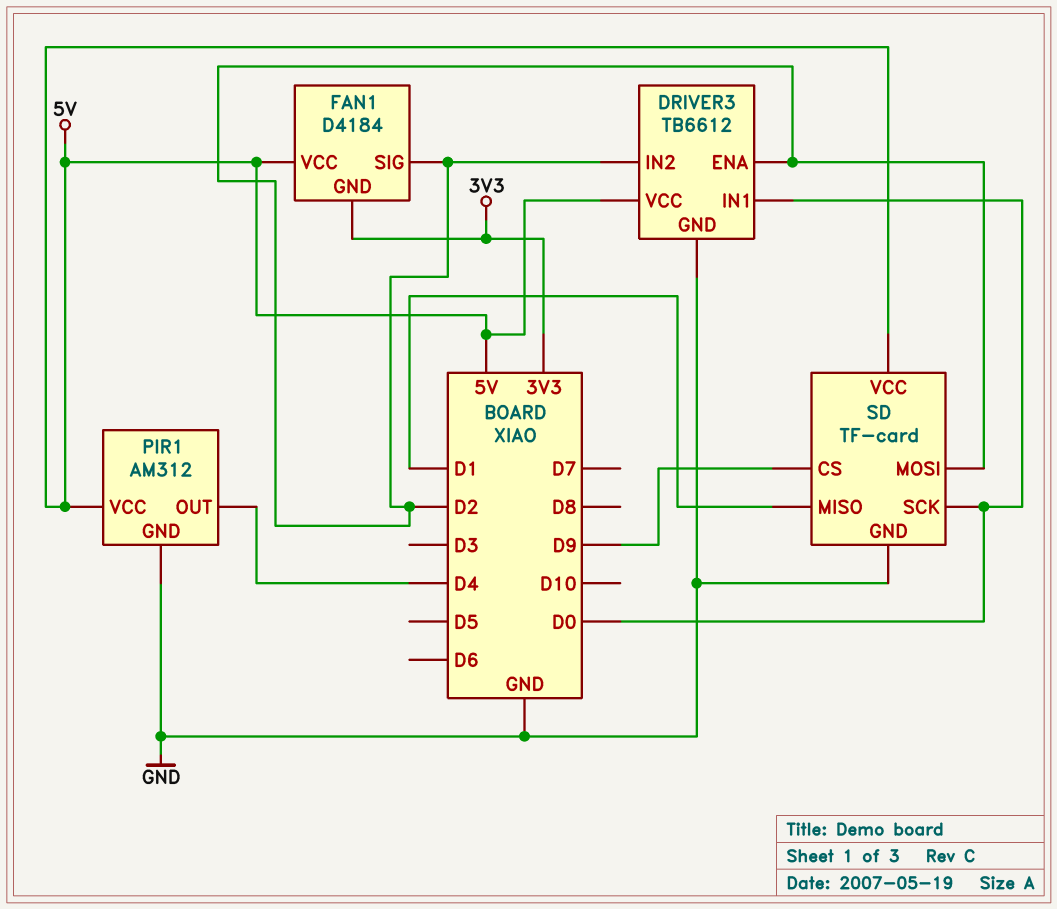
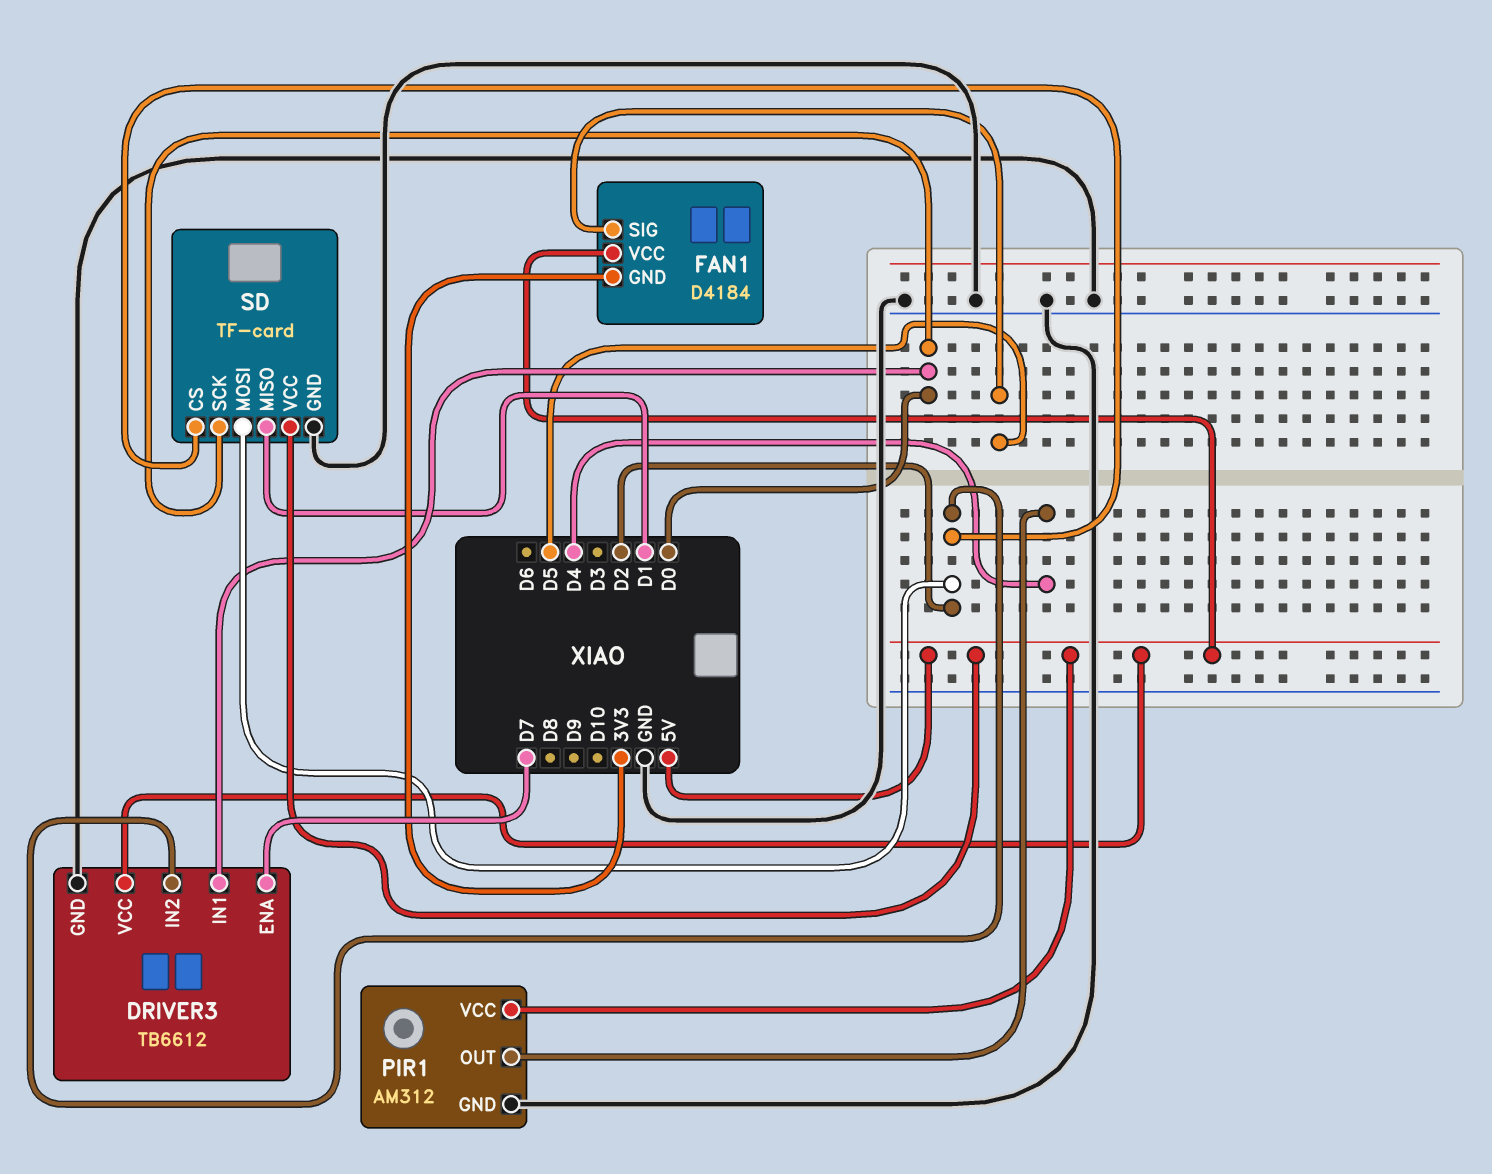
DRIVER3 pin ENA: D2 -> D7
FAN1 pin SIG: D2 -> D5
SD pin CS: D9 -> D2

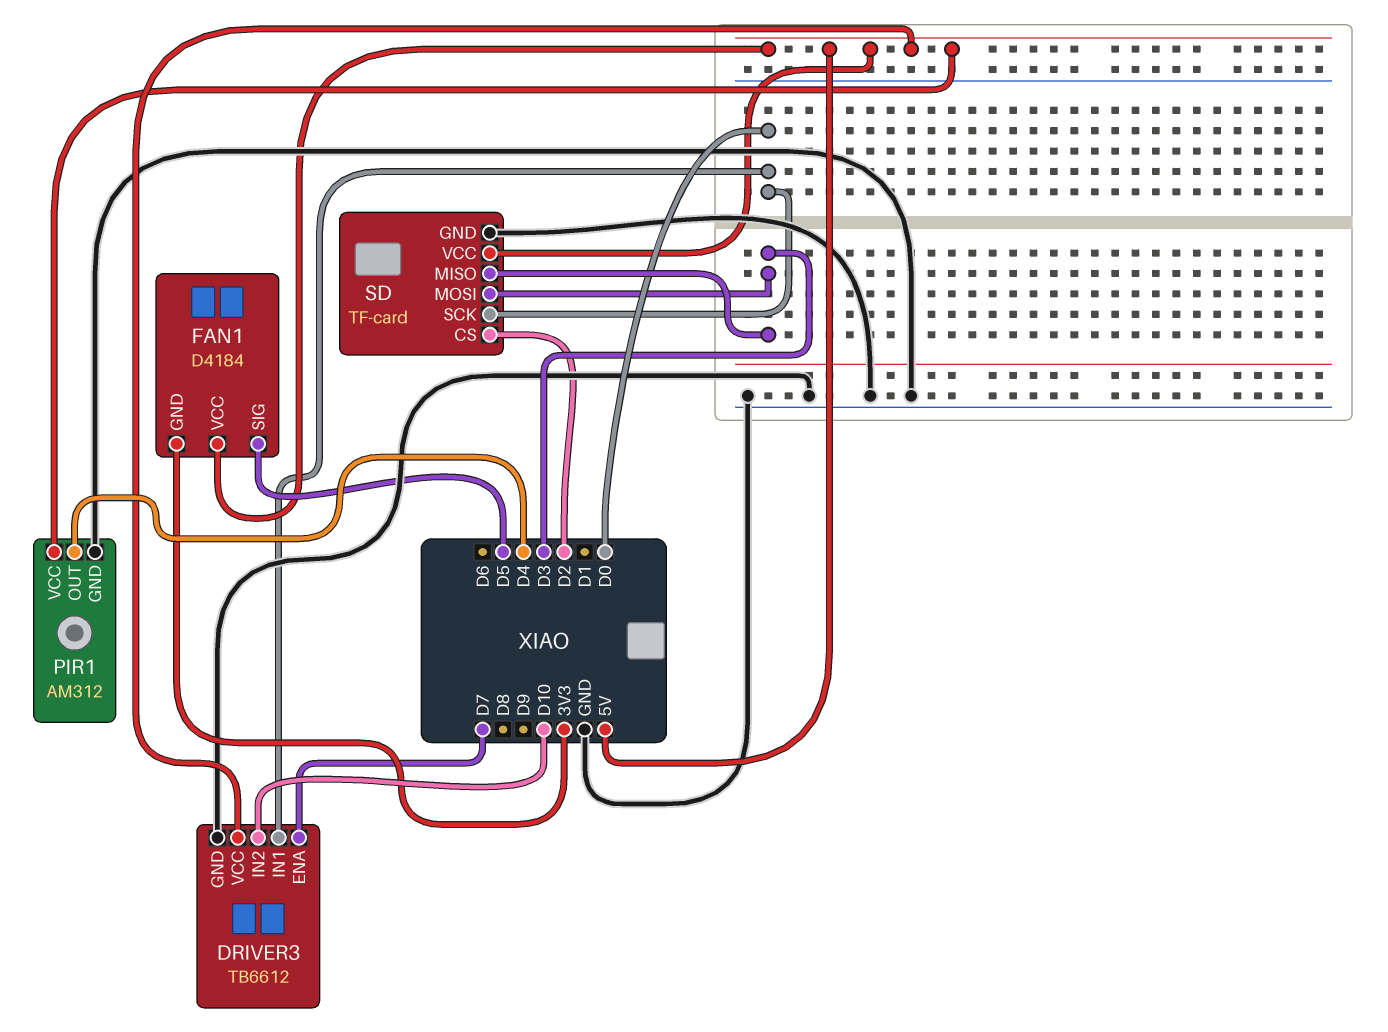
DRIVER3 pin IN2: D2 -> D10
SD pin MISO: D1 -> D3
SD pin MOSI: D2 -> D3

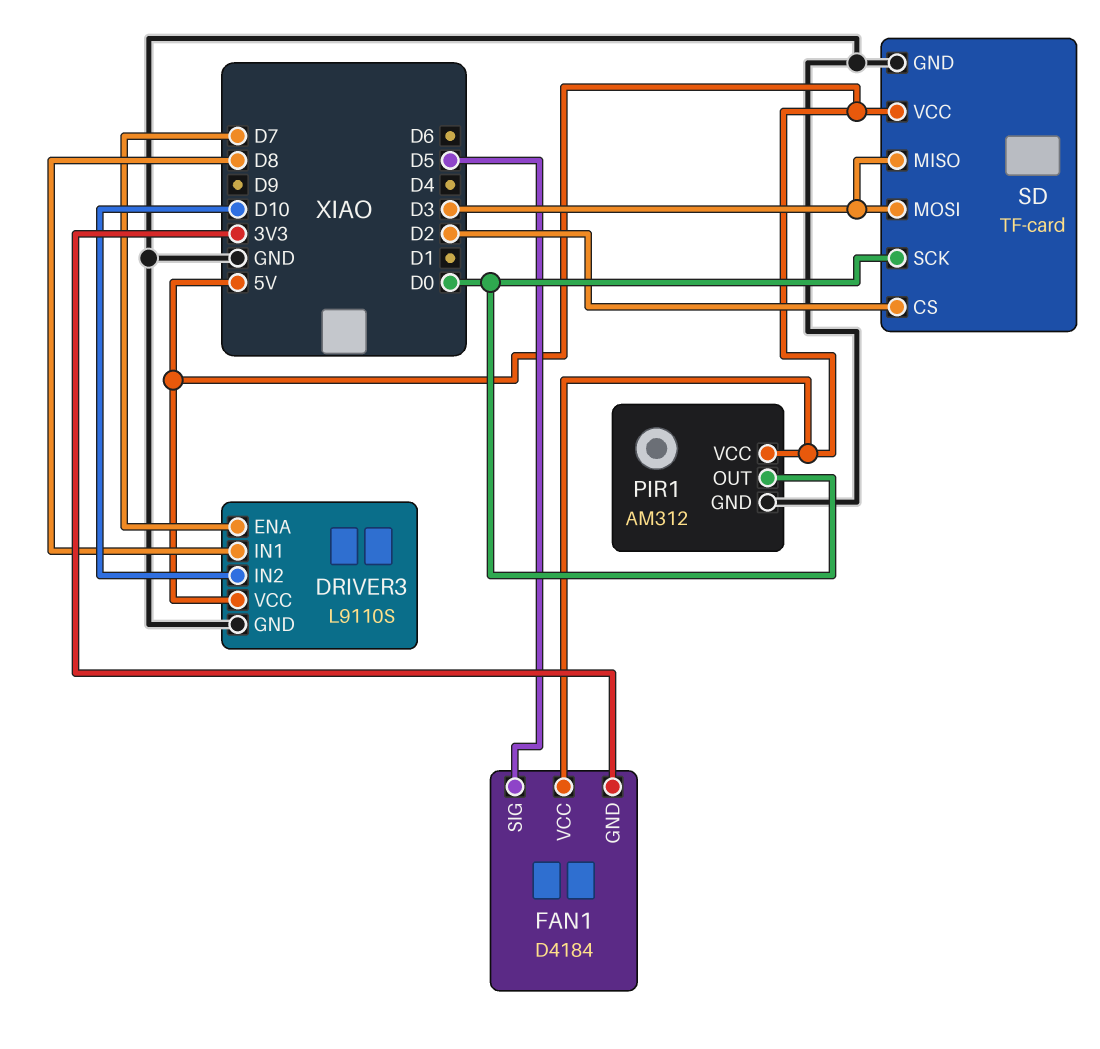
DRIVER3: TB6612 -> L9110S
DRIVER3 pin IN1: D0 -> D8
PIR1 pin OUT: D4 -> D0

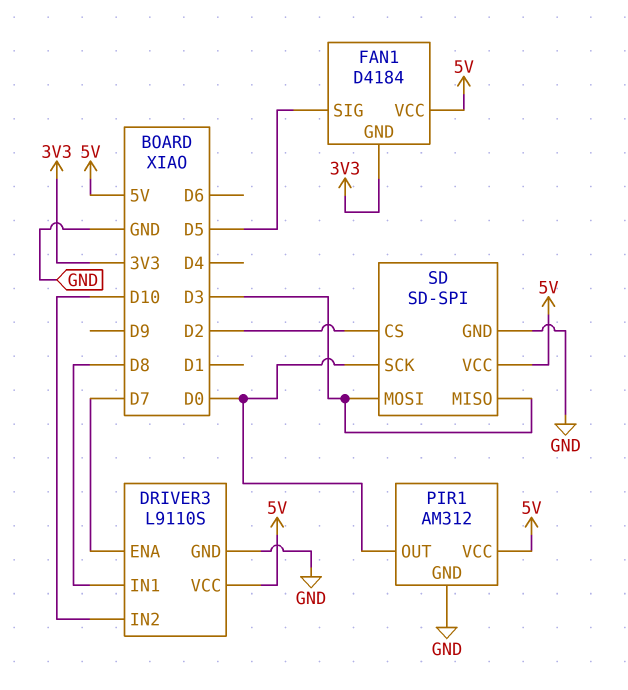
SD: TF-card -> SD-SPI

